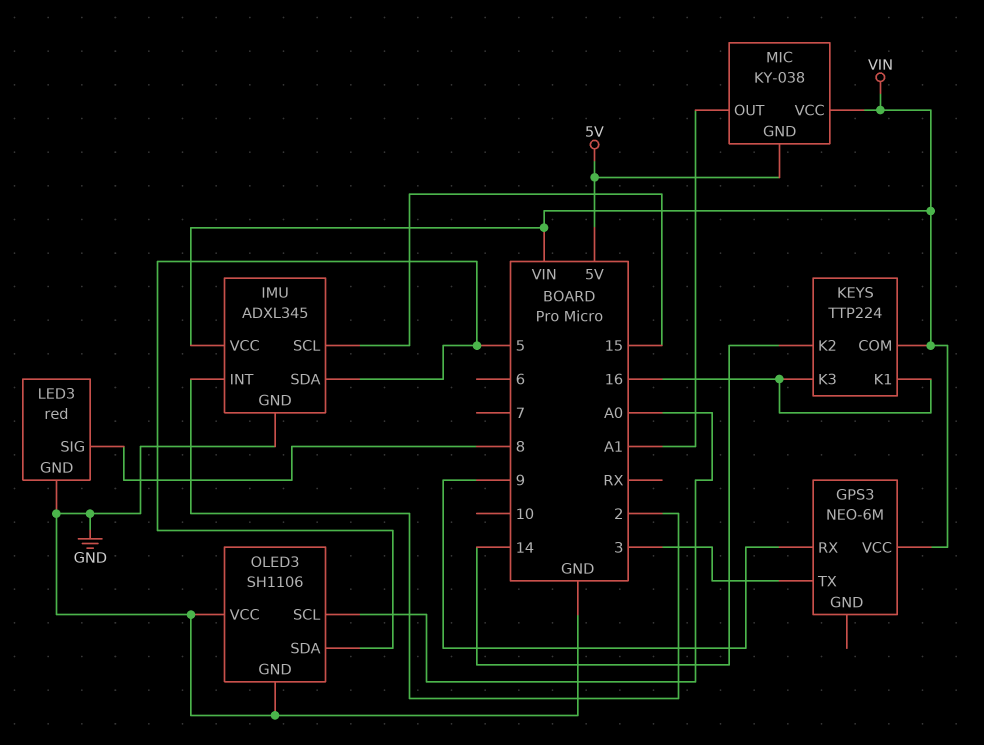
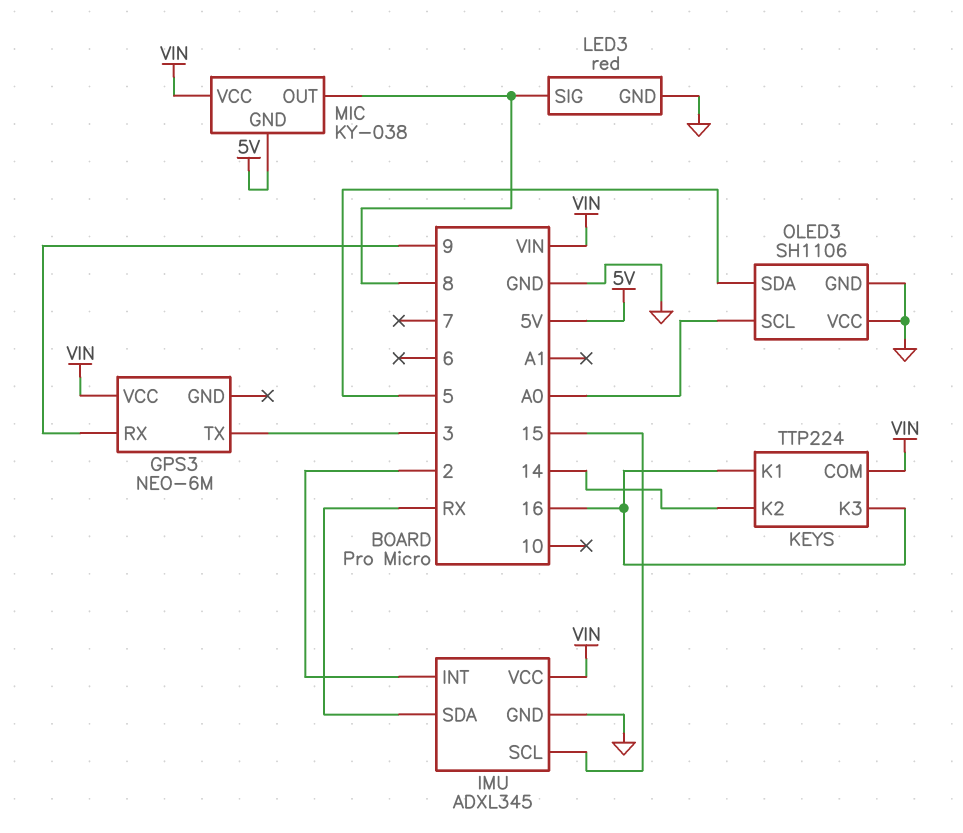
IMU pin SDA: 5 -> RX
MIC pin OUT: A1 -> 8

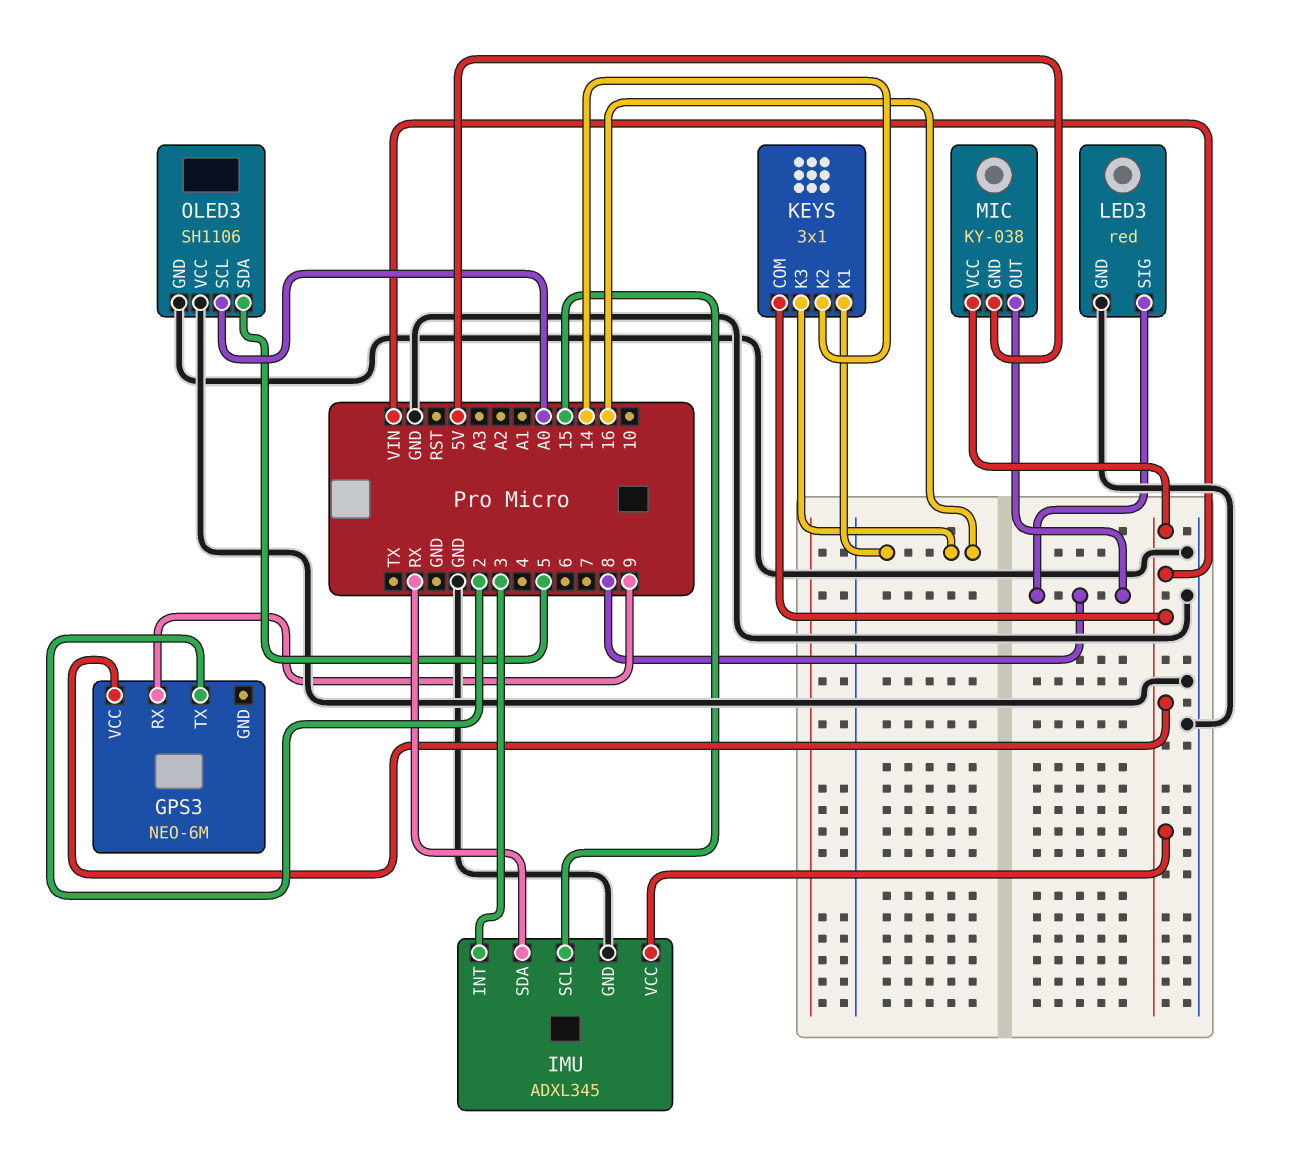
GPS3 pin TX: 3 -> 2
IMU pin INT: 2 -> 3
KEYS: TTP224 -> 3x1

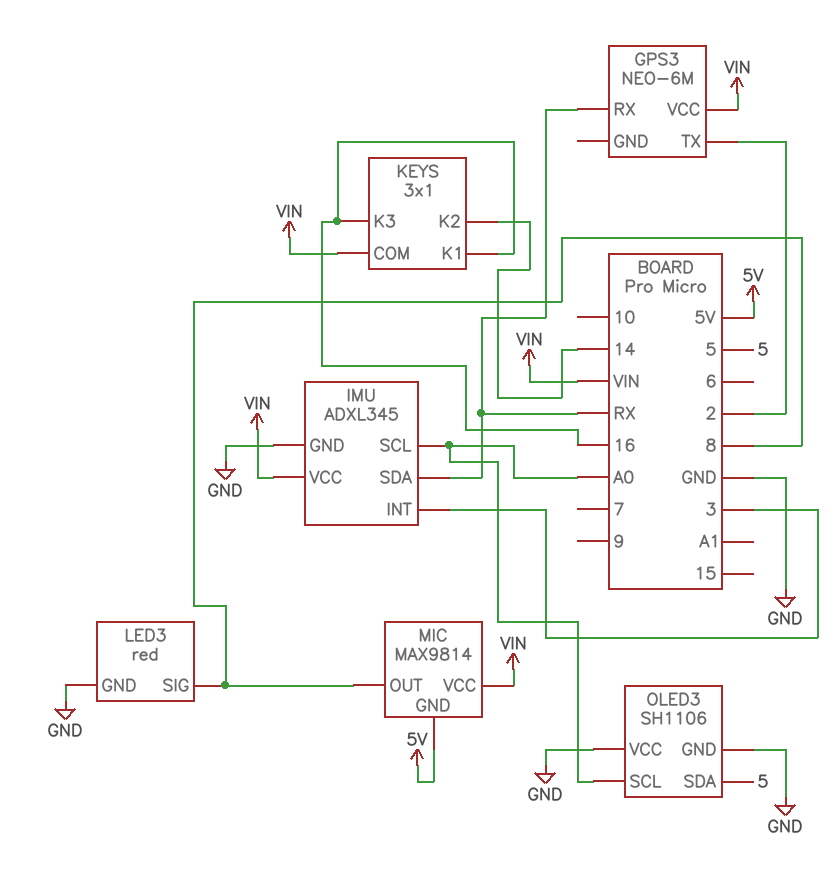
GPS3 pin RX: 9 -> RX
IMU pin SCL: 15 -> A0
MIC: KY-038 -> MAX9814

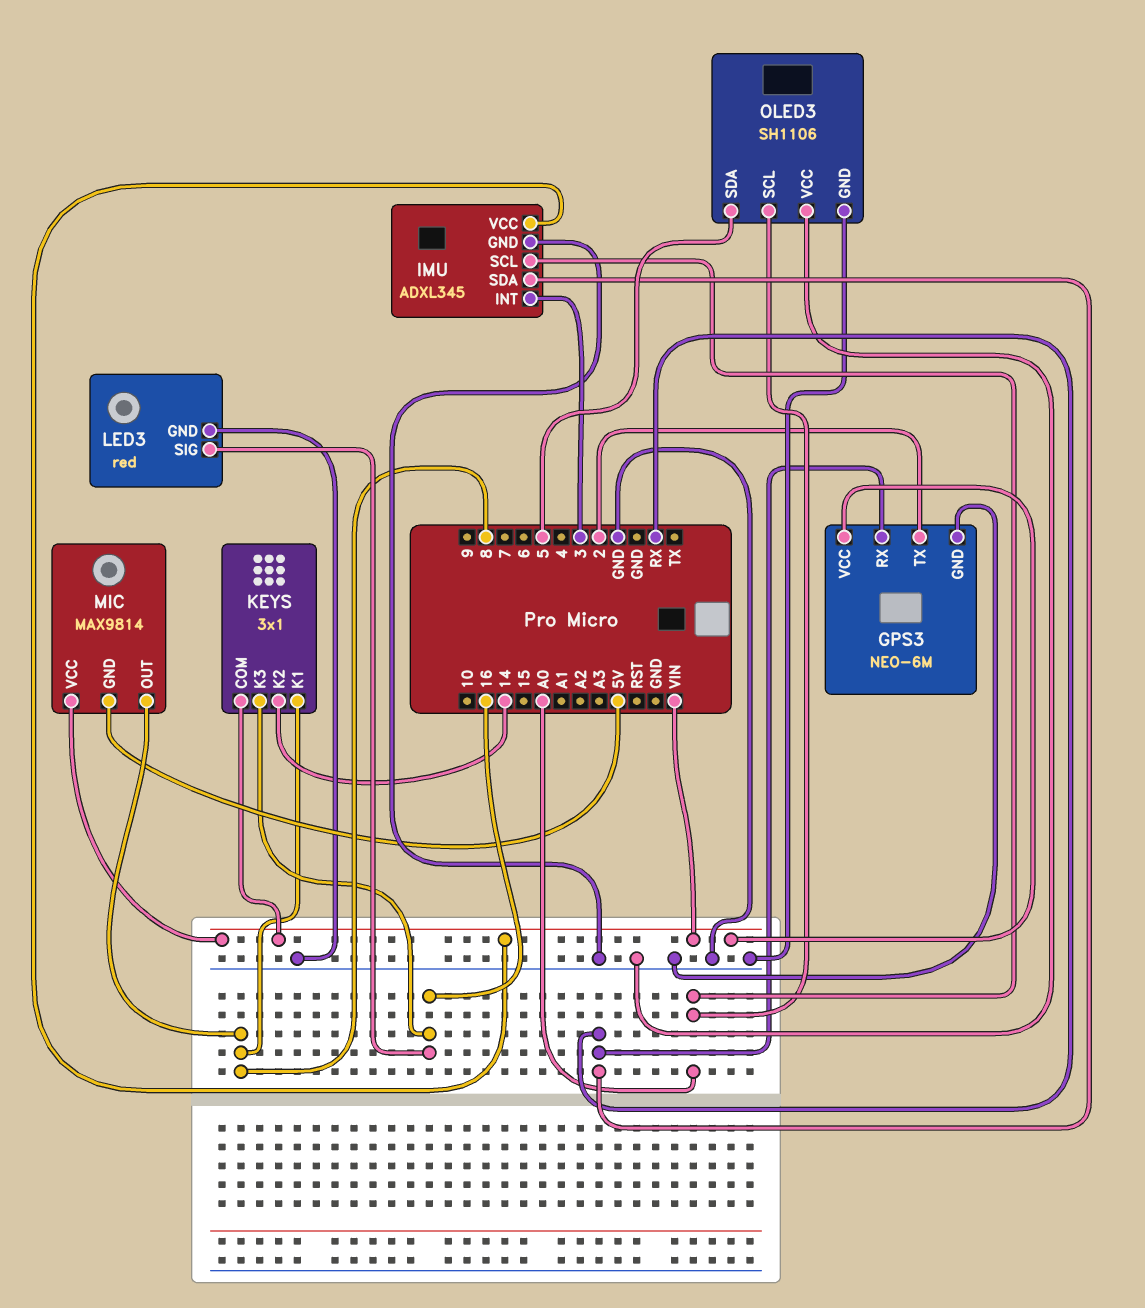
GPS3 pin GND: none -> GND
KEYS pin K1: 16 -> 8
LED3 pin SIG: 8 -> 16

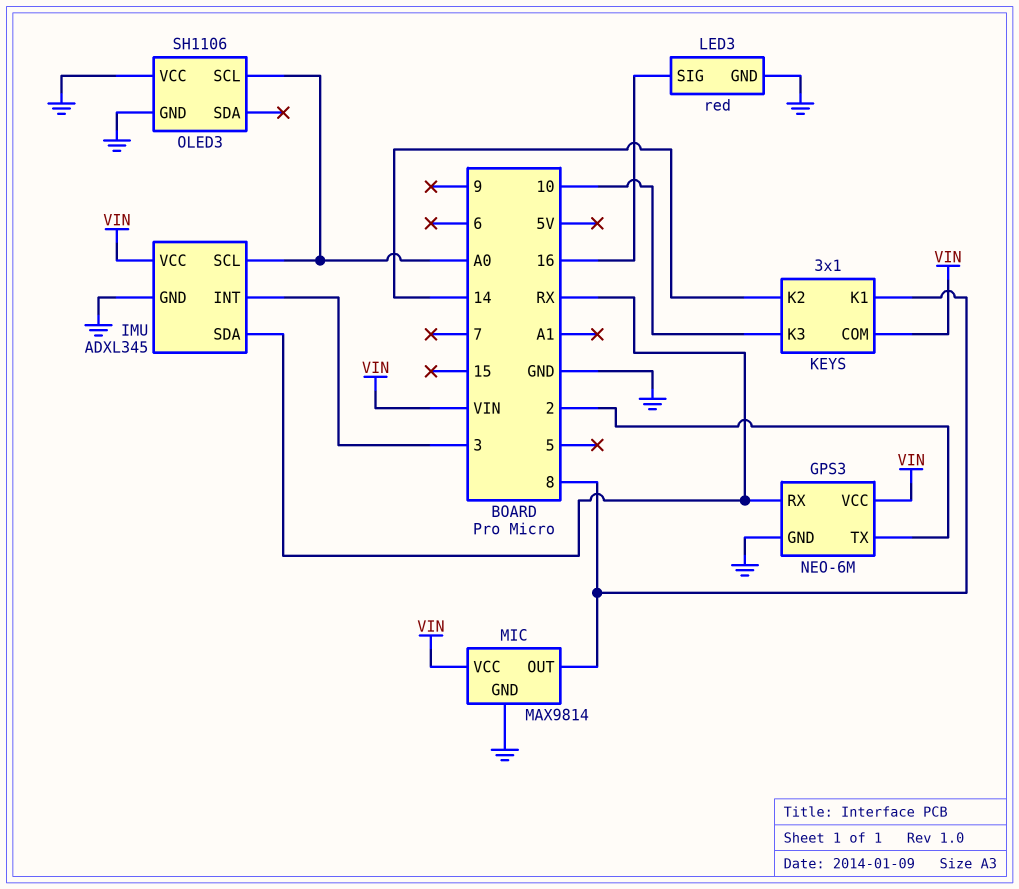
KEYS pin K3: 16 -> 10
MIC pin GND: 5V -> GND
OLED3 pin SDA: 5 -> none

